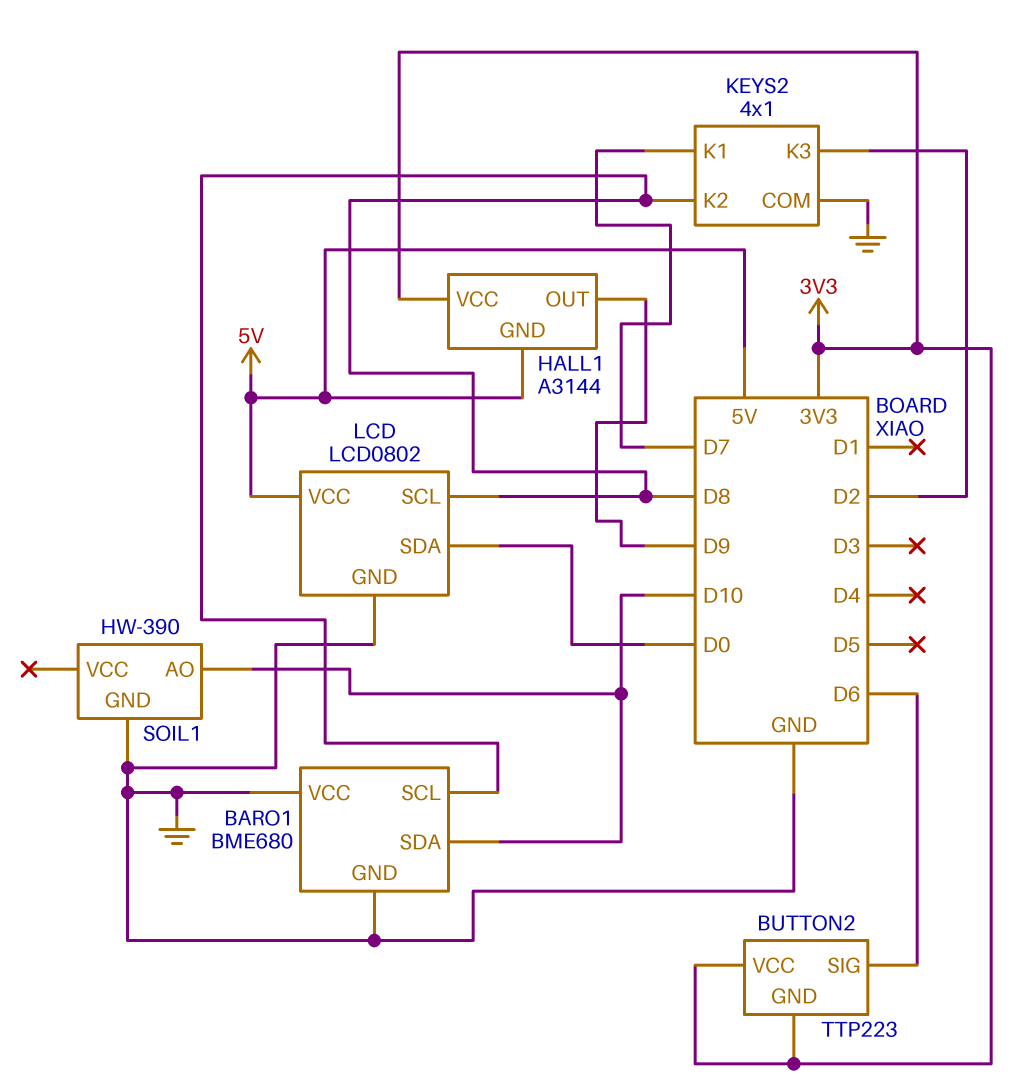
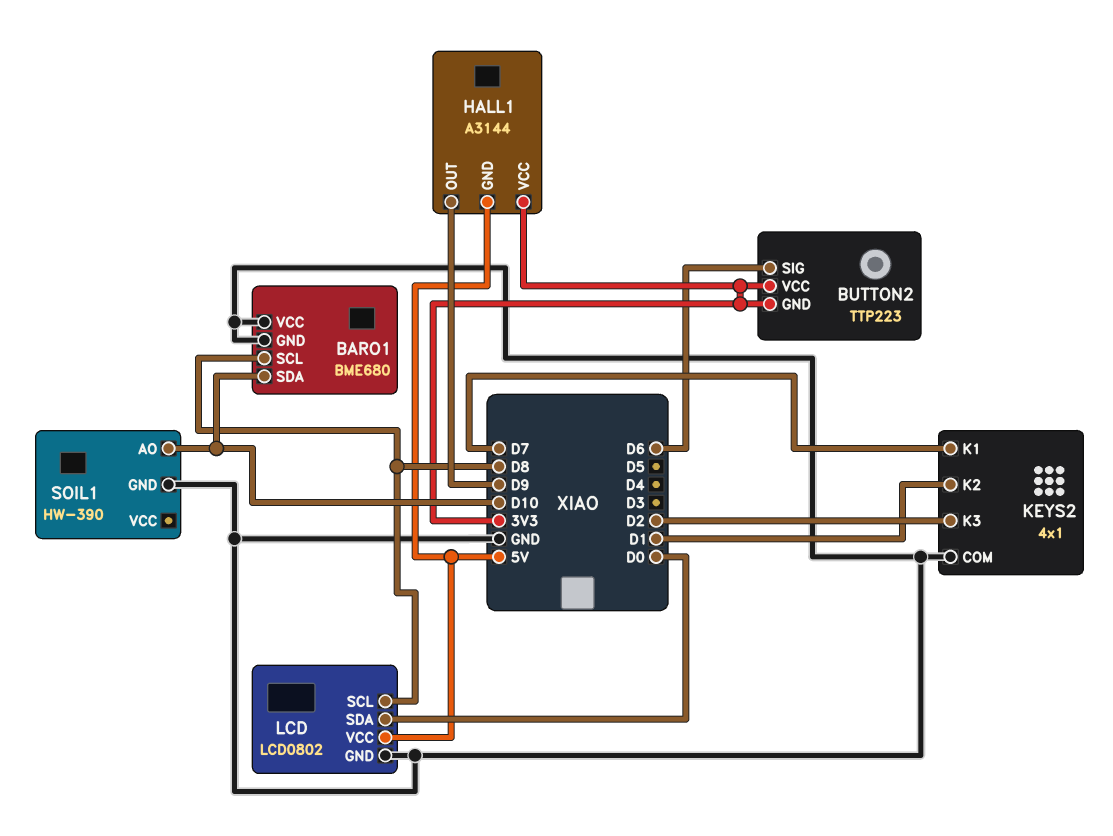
KEYS2 pin K2: D8 -> D1

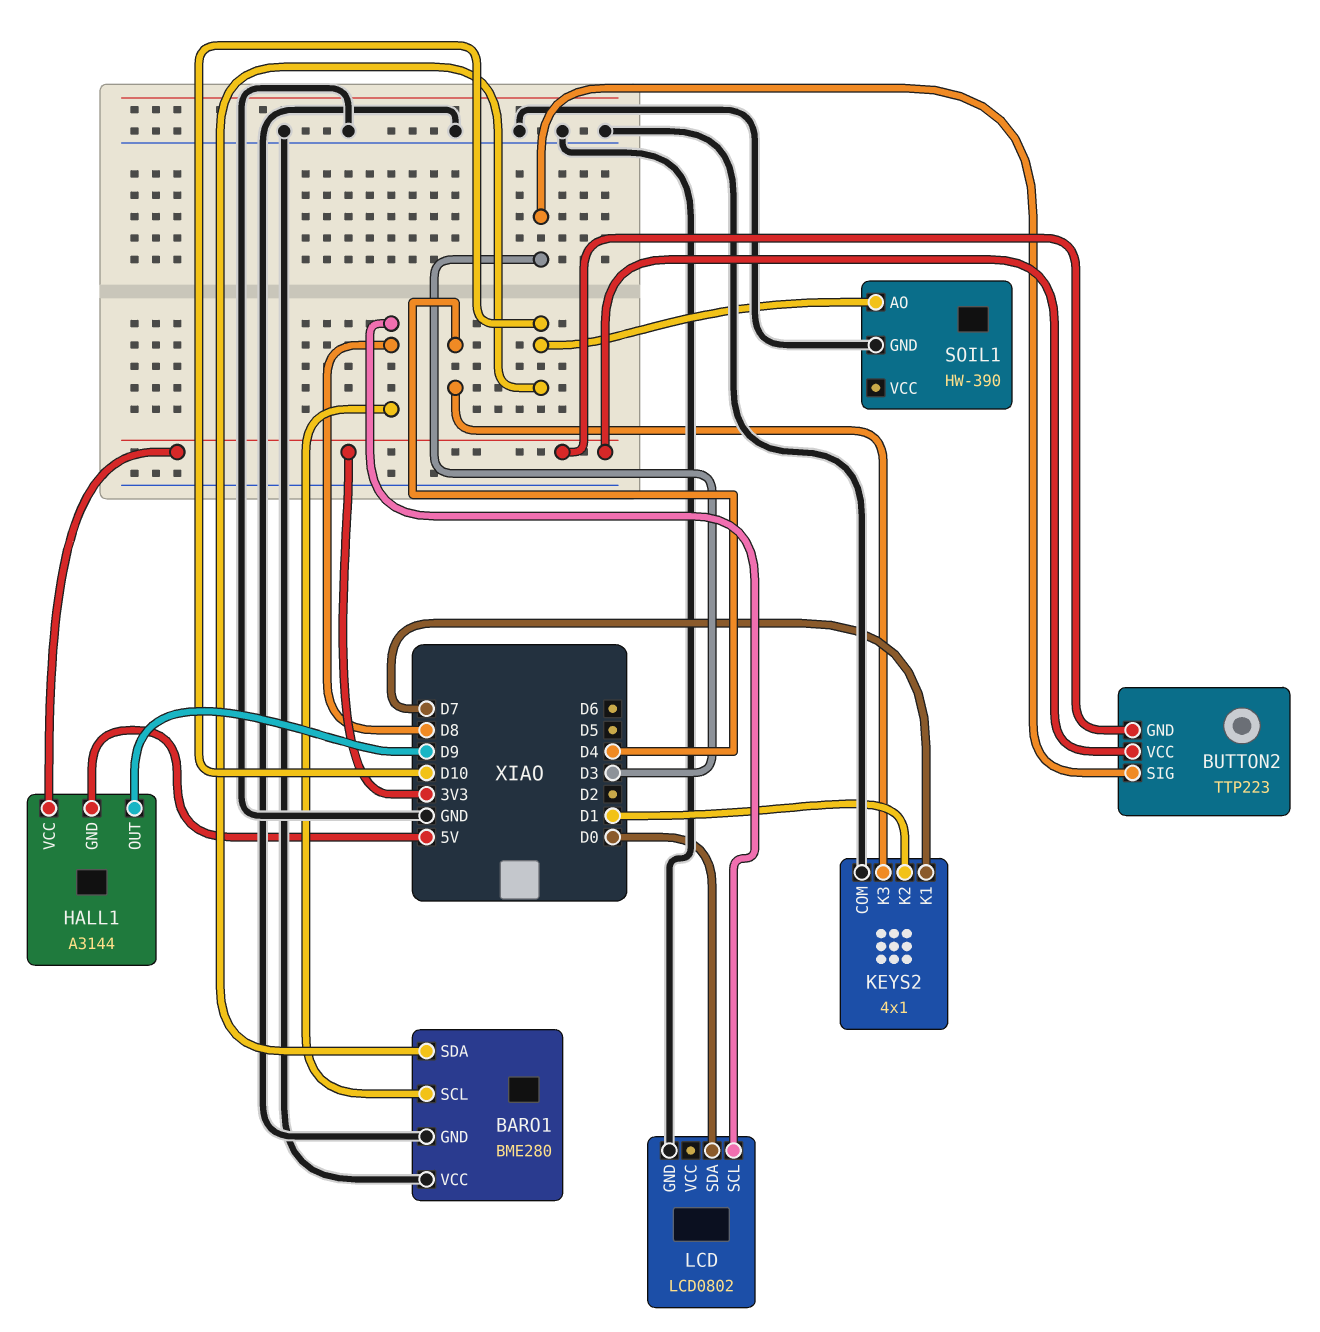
BARO1: BME680 -> BME280
BUTTON2 pin SIG: D6 -> D3
KEYS2 pin K3: D2 -> D4
LCD pin VCC: 5V -> none

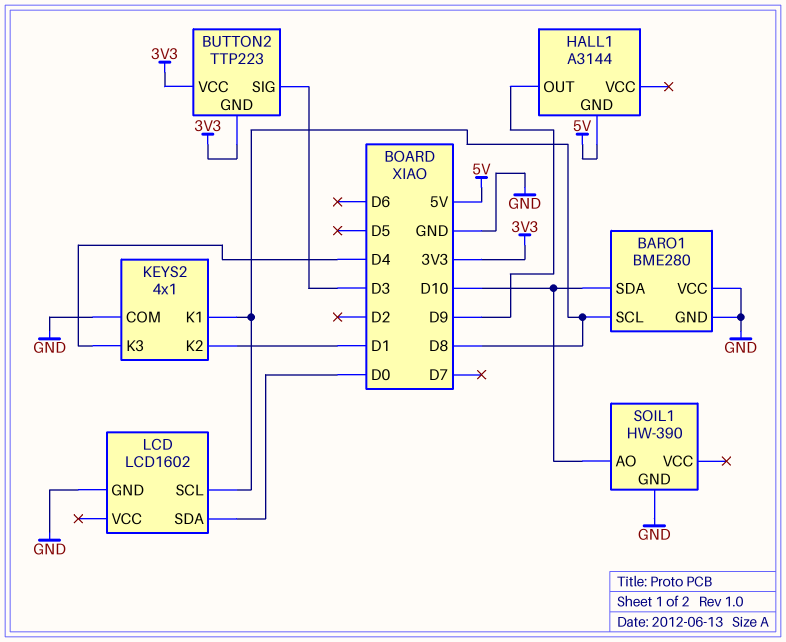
HALL1 pin VCC: 3V3 -> none
KEYS2 pin K1: D7 -> D8
LCD: LCD0802 -> LCD1602

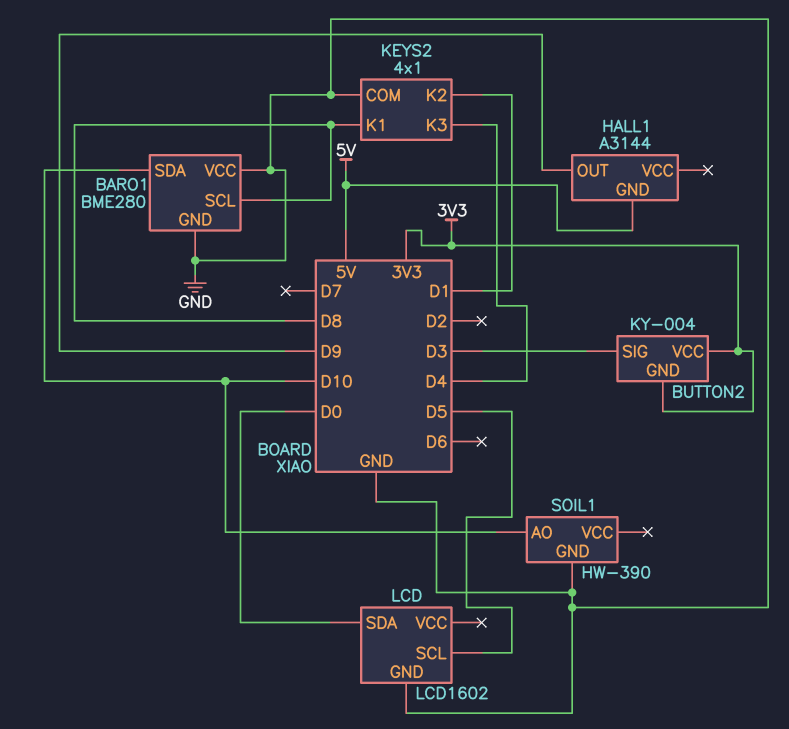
BUTTON2: TTP223 -> KY-004
LCD pin SCL: D8 -> D5

